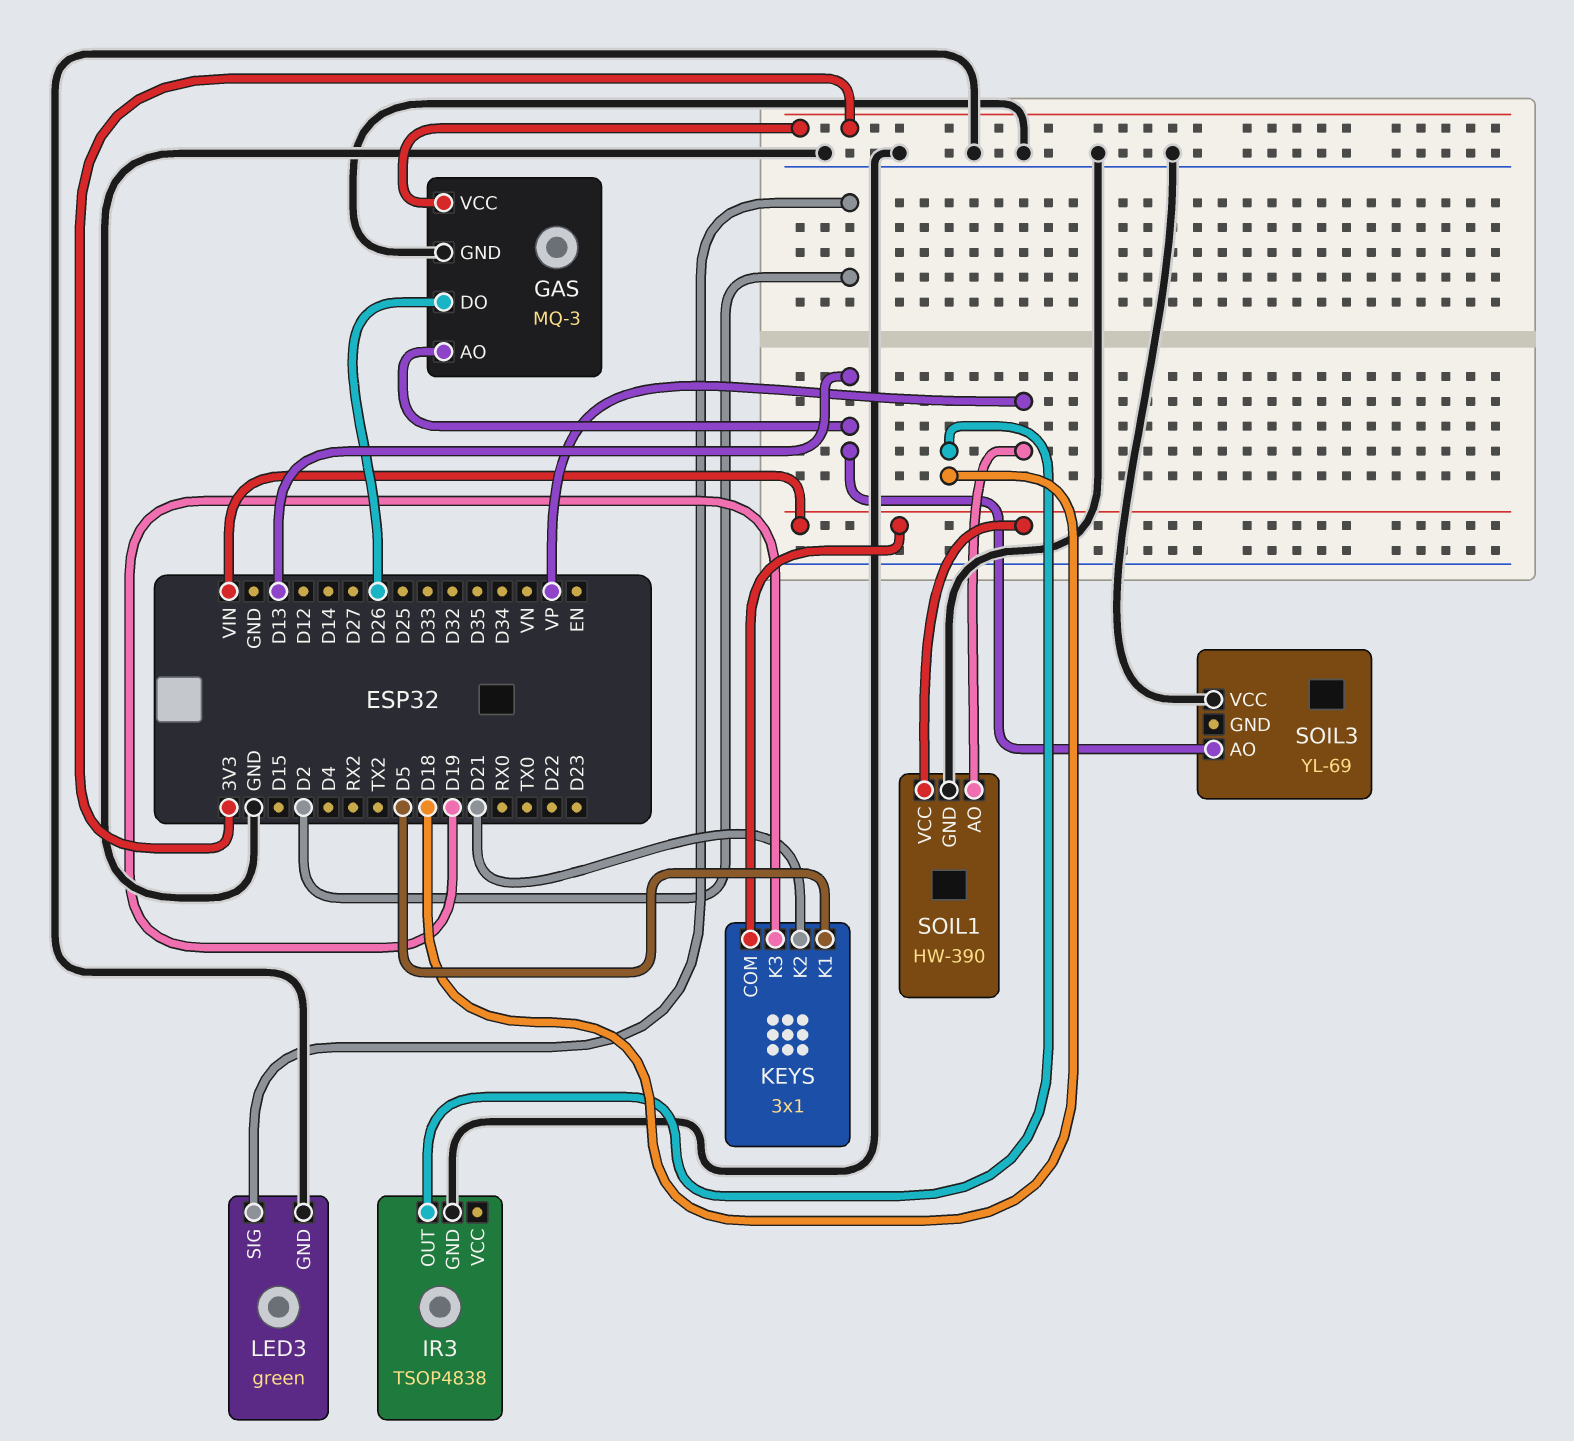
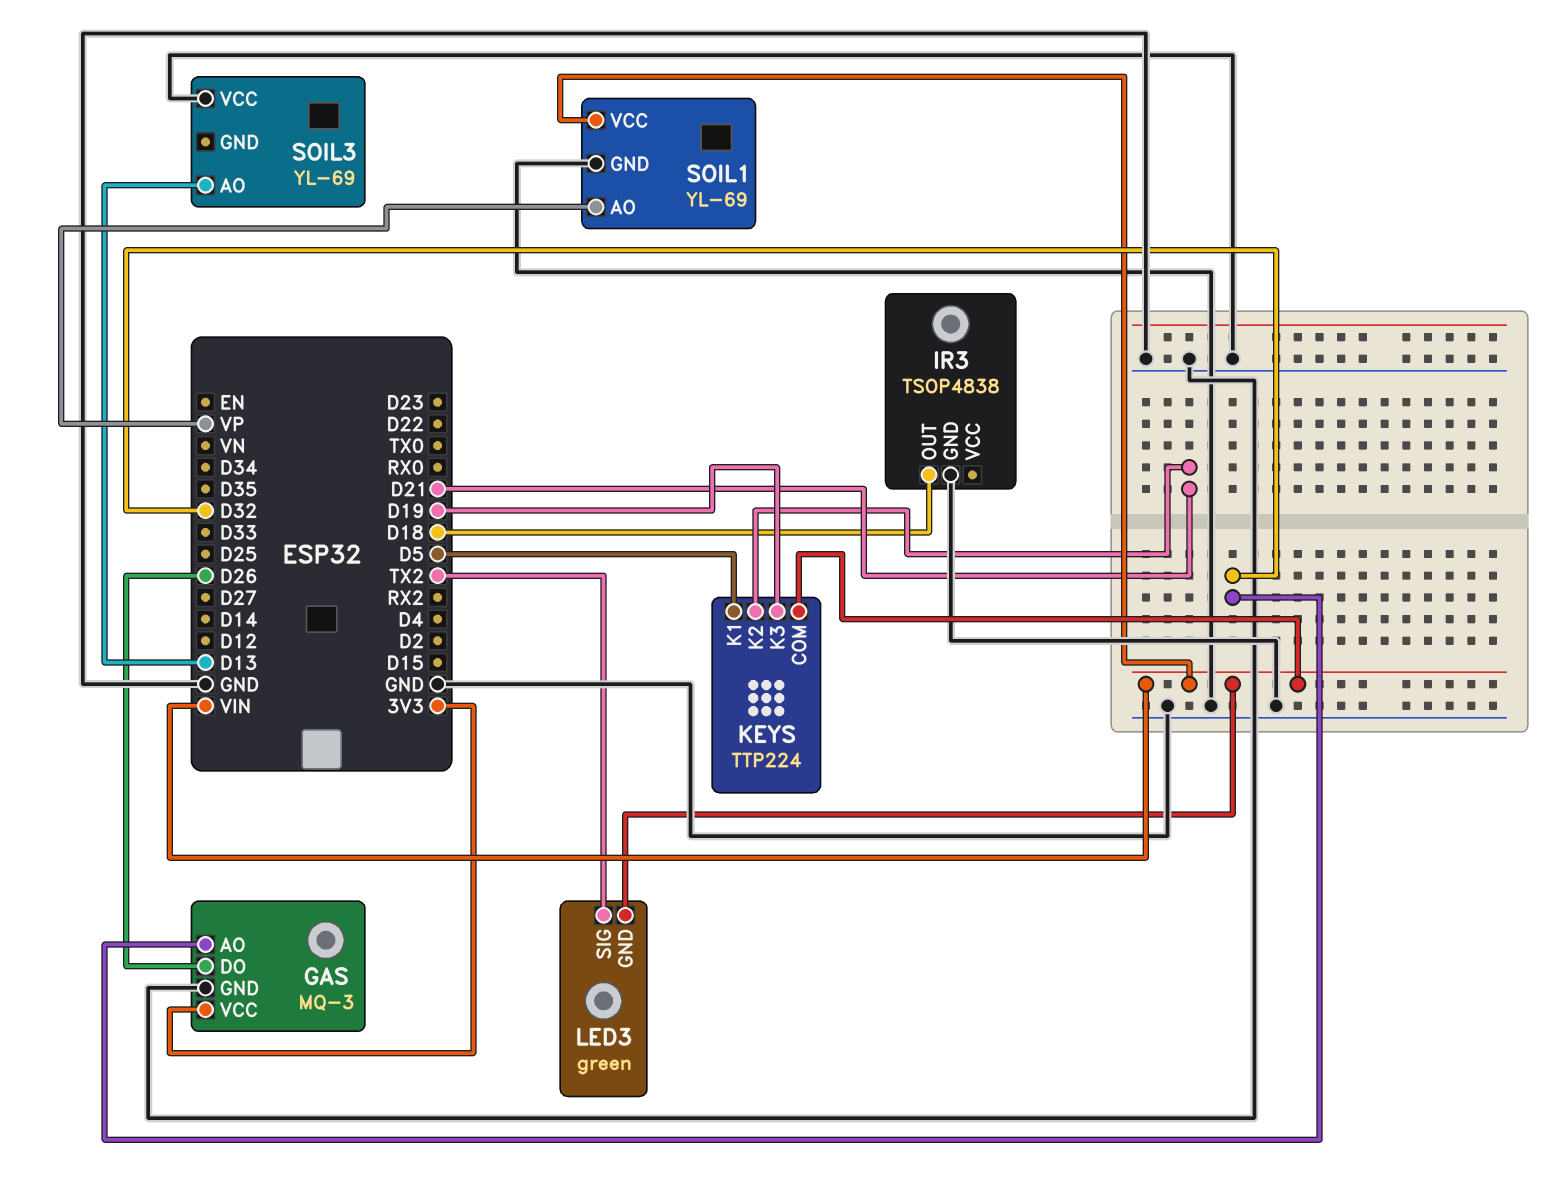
GAS pin AO: D13 -> D32
KEYS: 3x1 -> TTP224
LED3 pin GND: GND -> VIN
LED3 pin SIG: D2 -> TX2
SOIL1: HW-390 -> YL-69

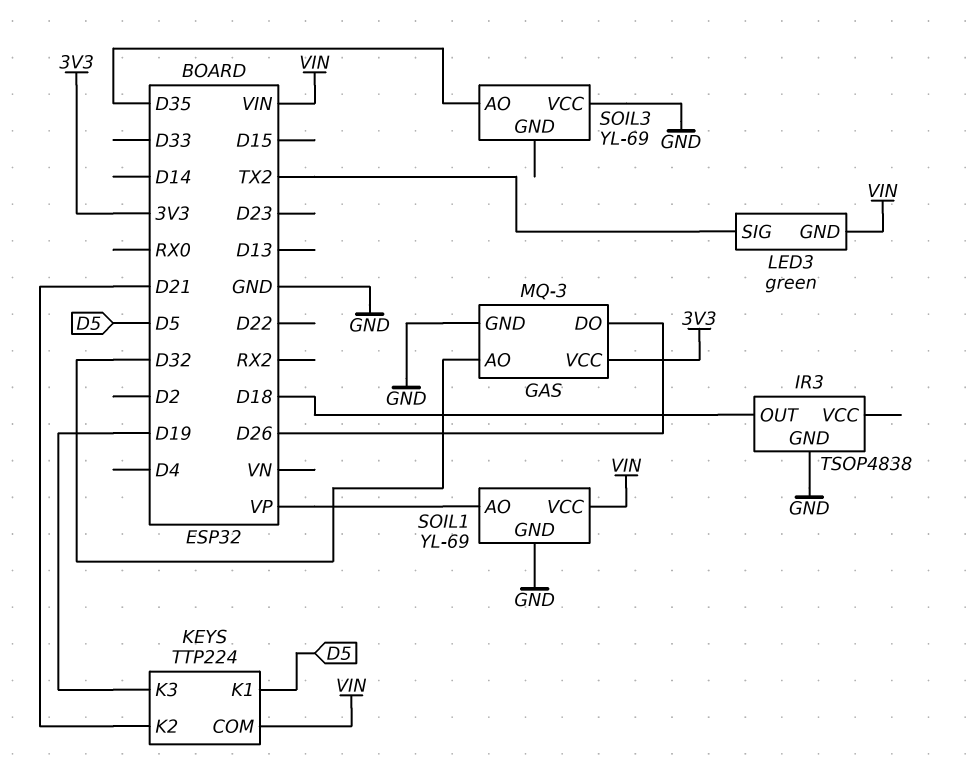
SOIL3 pin AO: D13 -> D35

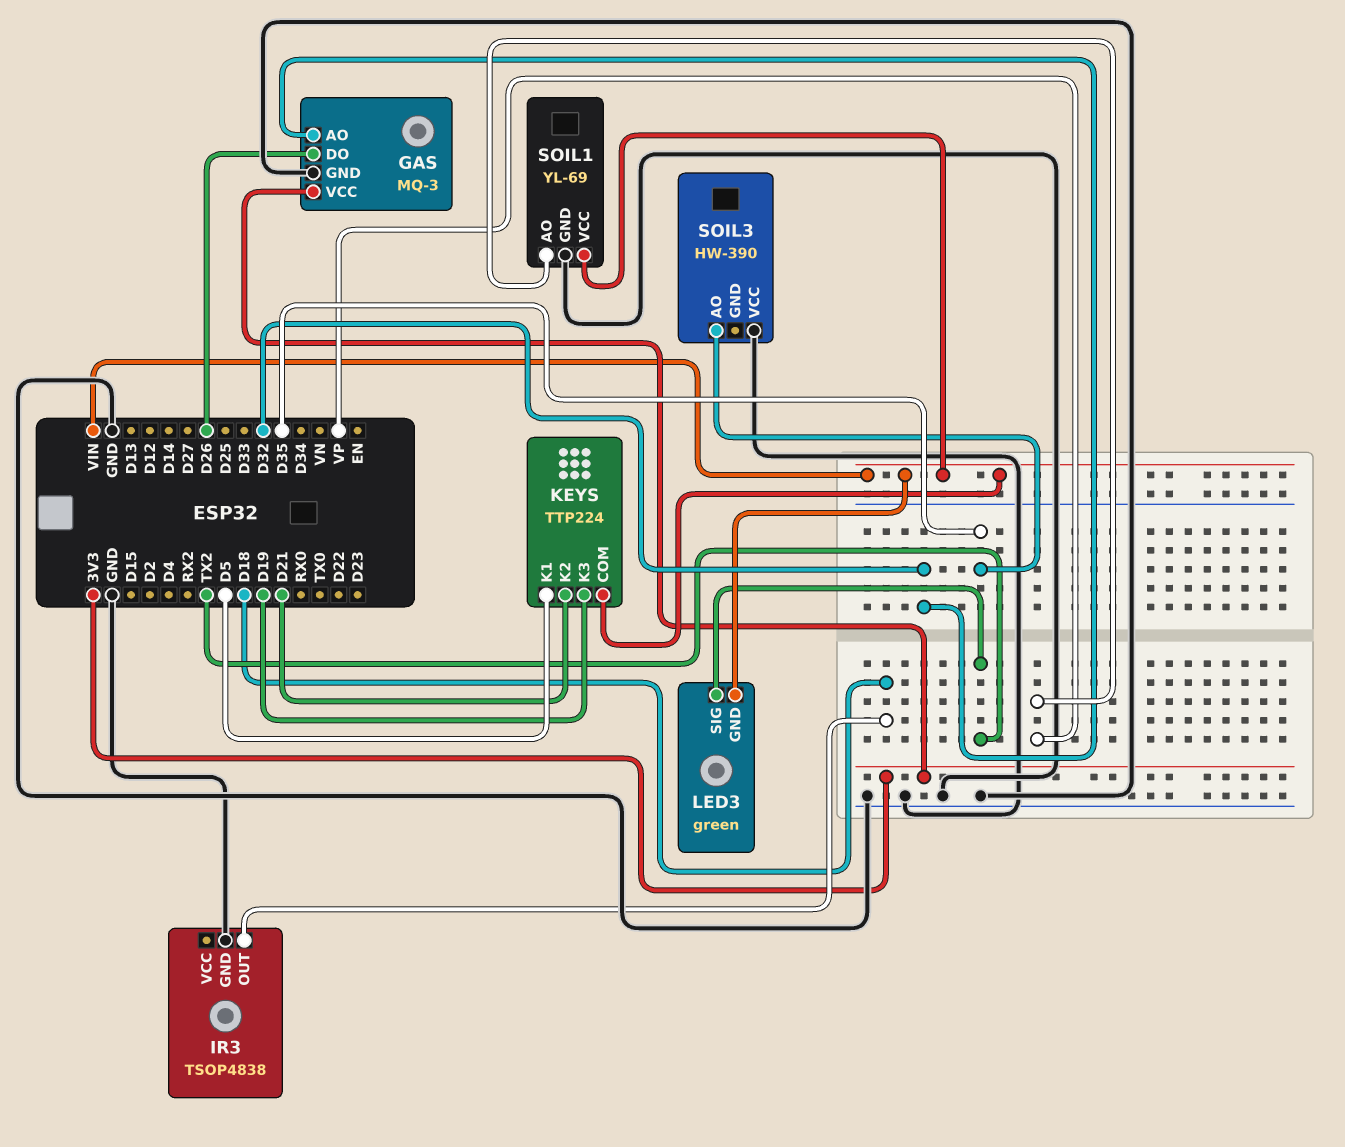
SOIL3: YL-69 -> HW-390

